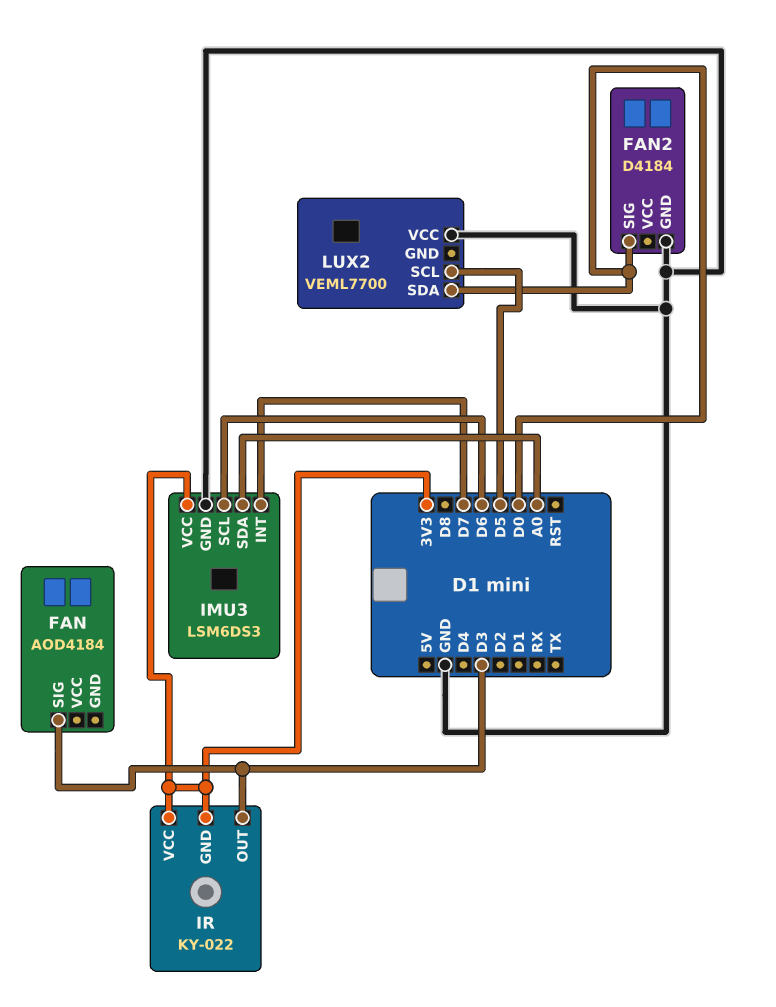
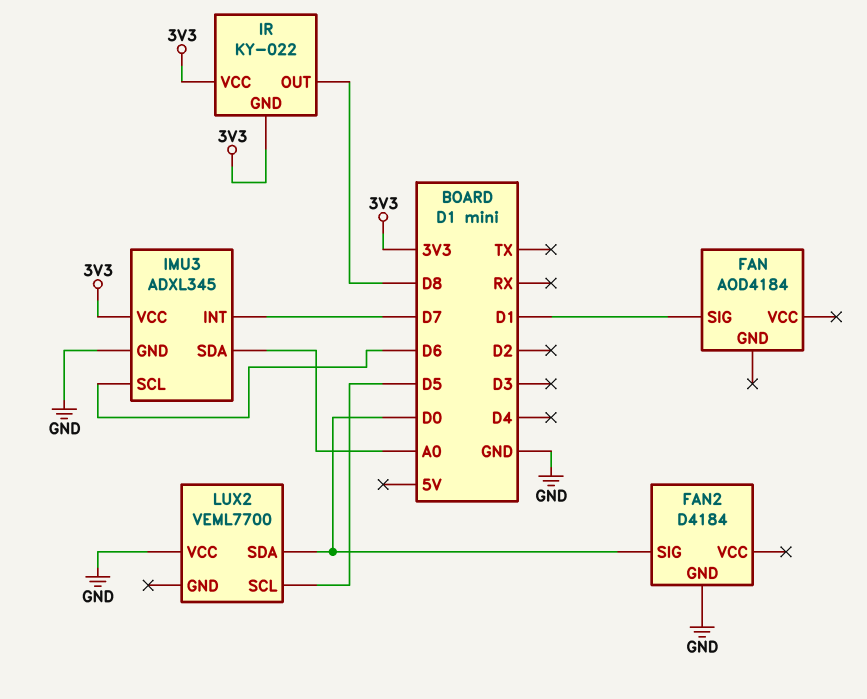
FAN pin SIG: D3 -> D1
IMU3: LSM6DS3 -> ADXL345
IR pin OUT: D3 -> D8

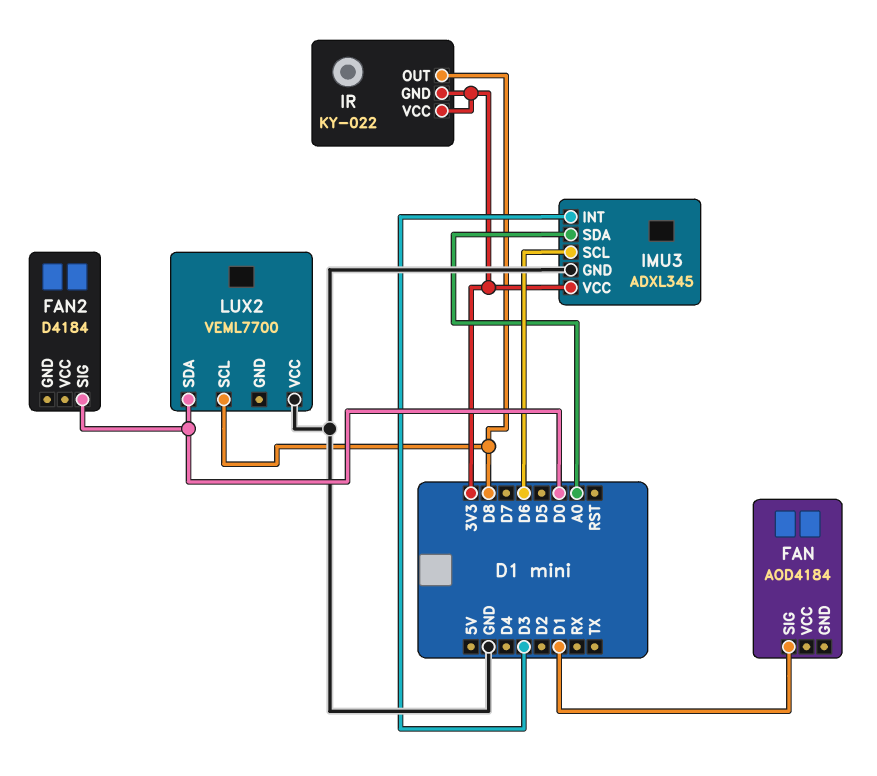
FAN2 pin GND: GND -> none
IMU3 pin INT: D7 -> D3
LUX2 pin SCL: D5 -> D8

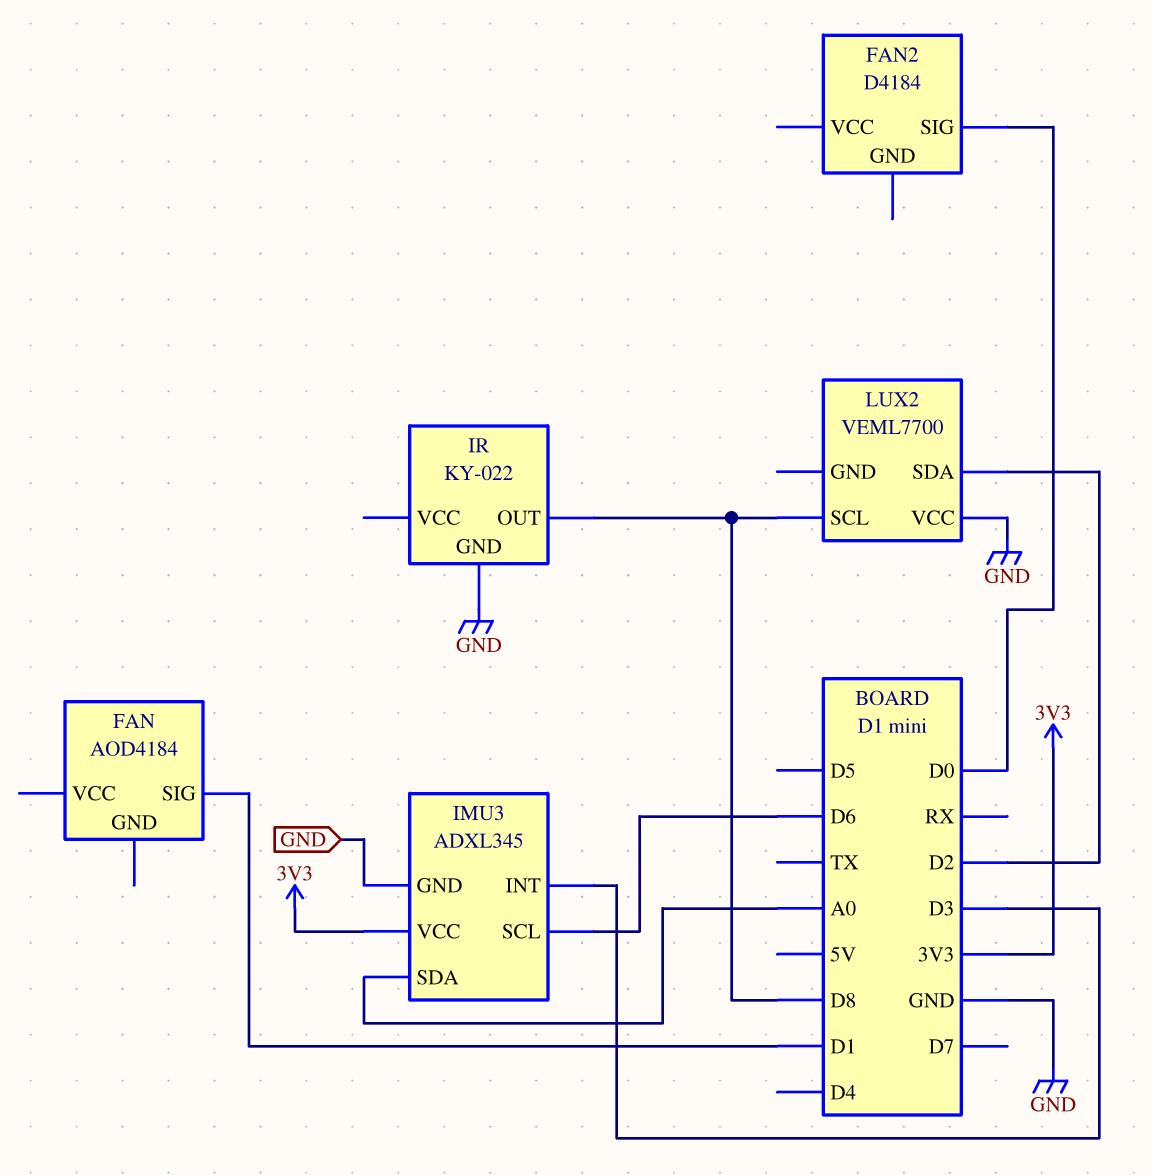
IR pin GND: 3V3 -> GND
IR pin VCC: 3V3 -> none
LUX2 pin SDA: D0 -> D2

